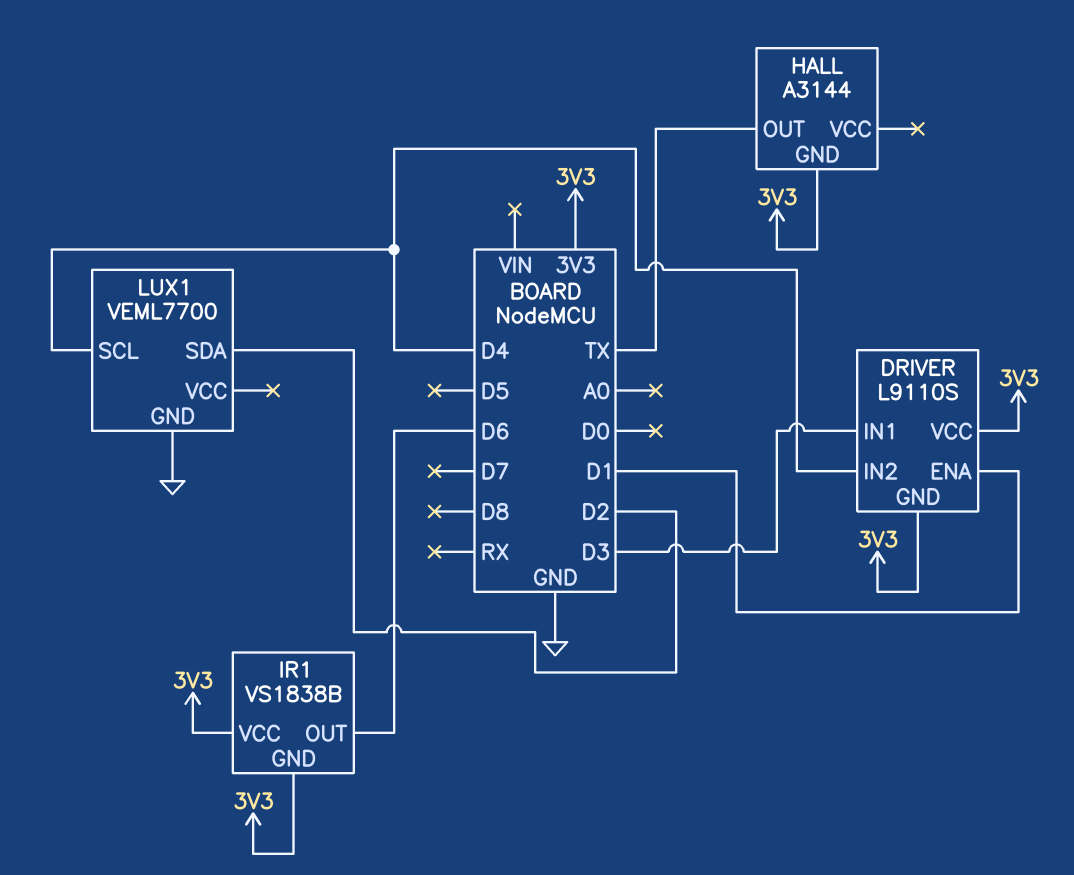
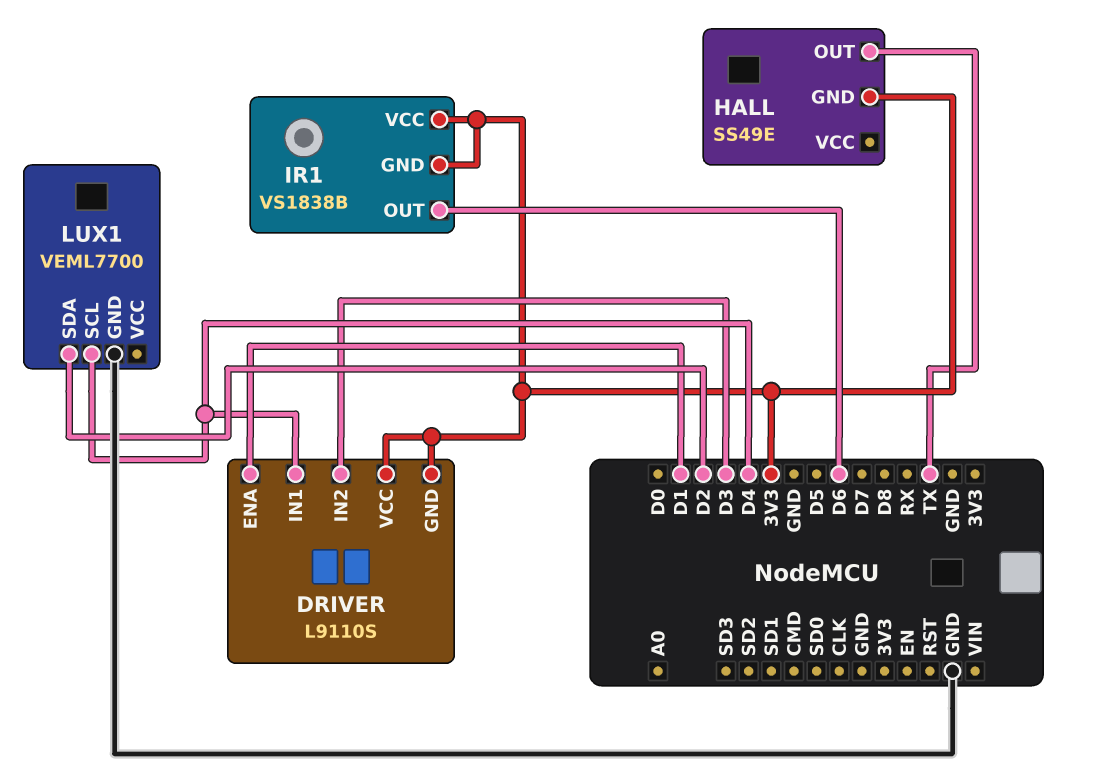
DRIVER pin IN1: D3 -> D4
DRIVER pin IN2: D4 -> D3
HALL: A3144 -> SS49E

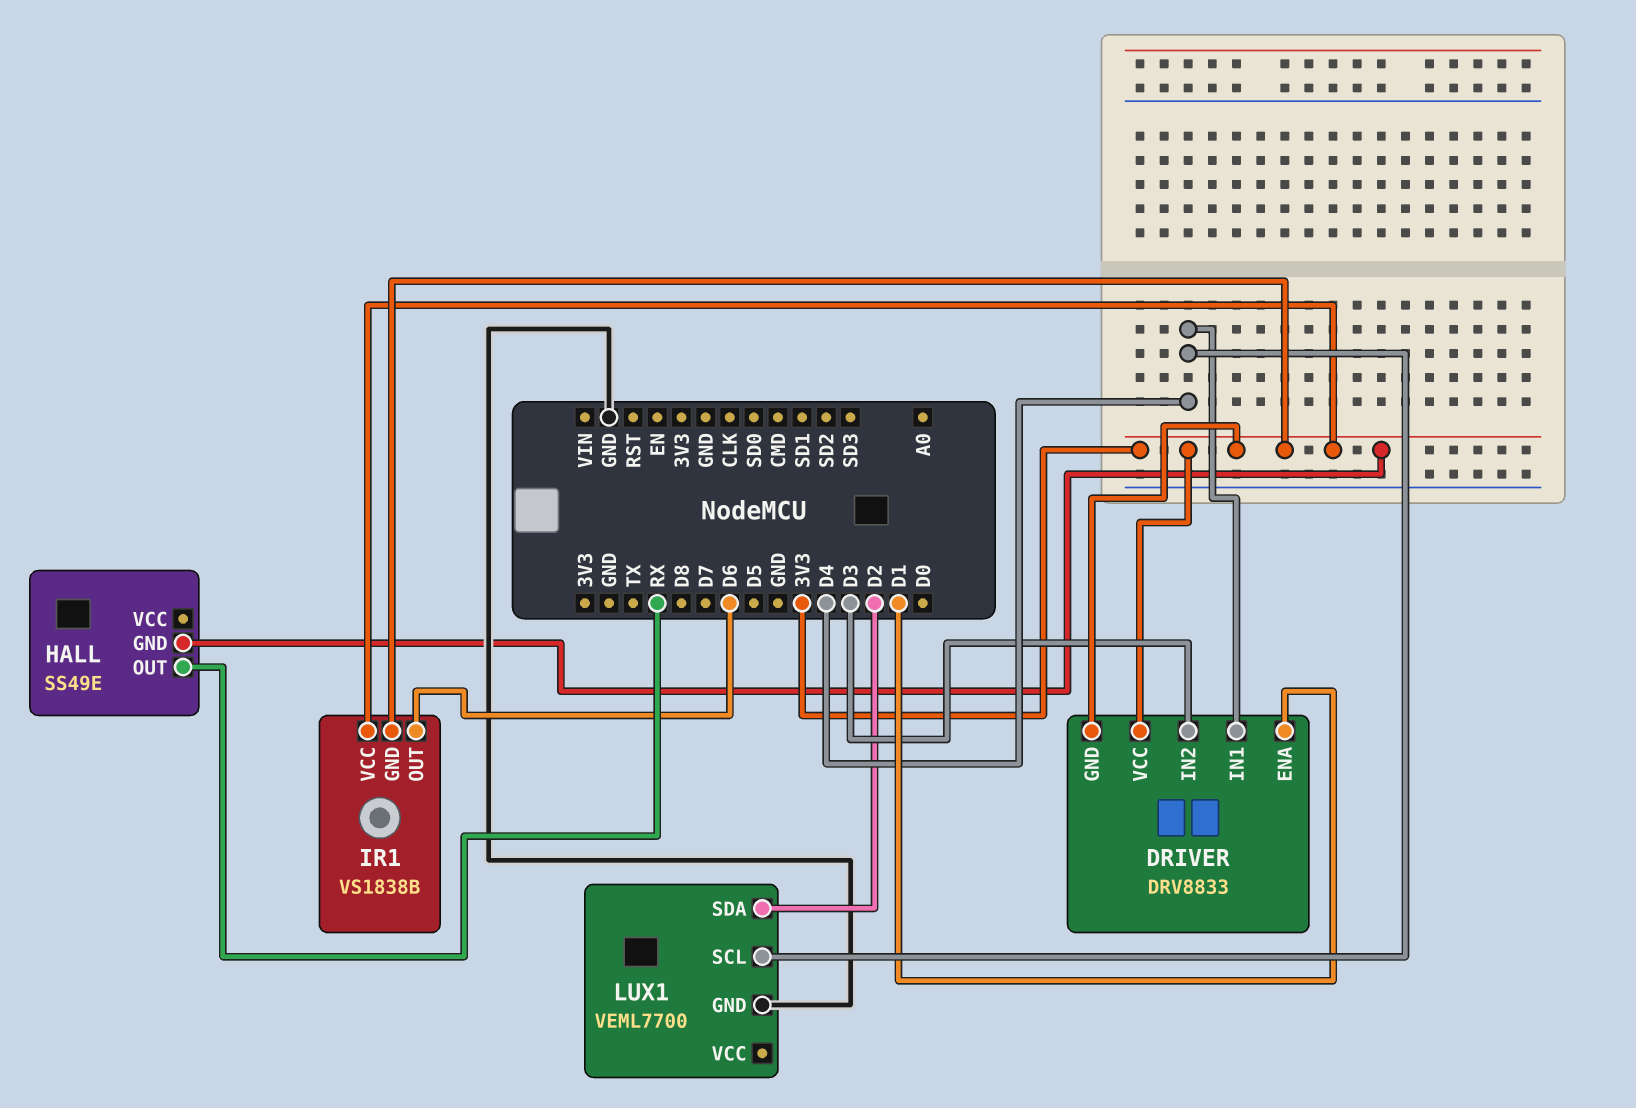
DRIVER: L9110S -> DRV8833
HALL pin OUT: TX -> RX

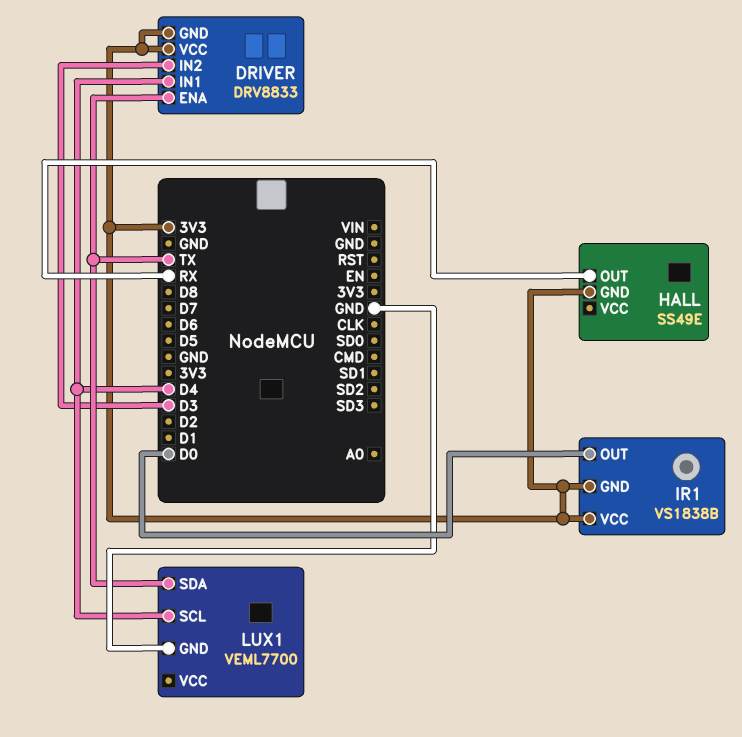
DRIVER pin ENA: D1 -> TX
IR1 pin OUT: D6 -> D0
LUX1 pin SDA: D2 -> TX

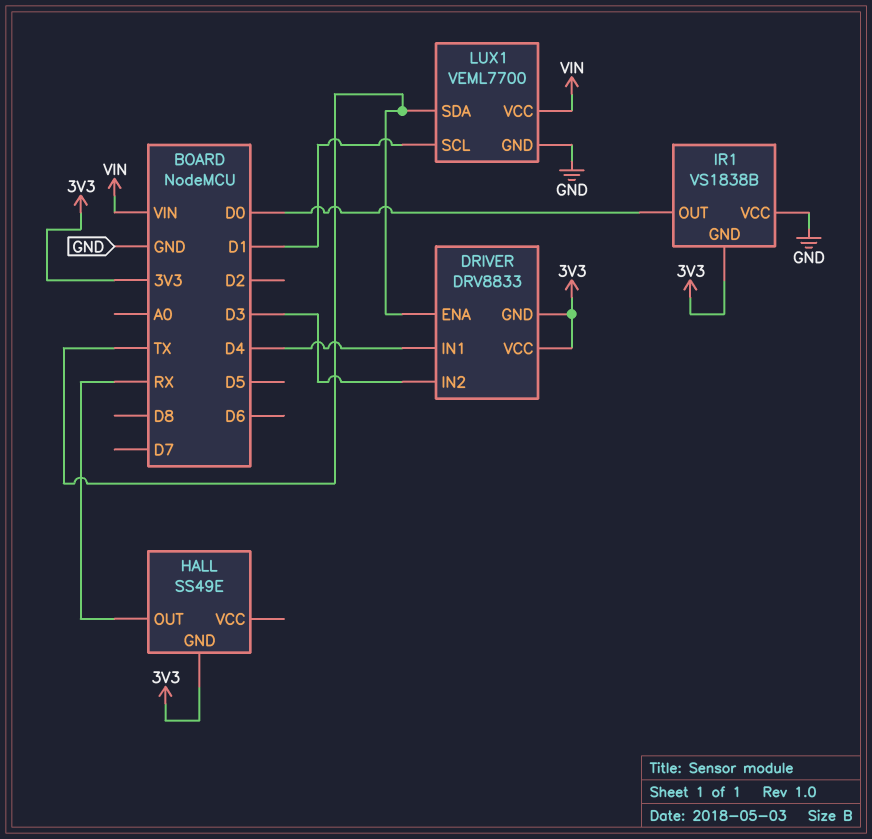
IR1 pin VCC: 3V3 -> GND
LUX1 pin SCL: D4 -> D1
LUX1 pin VCC: none -> VIN

